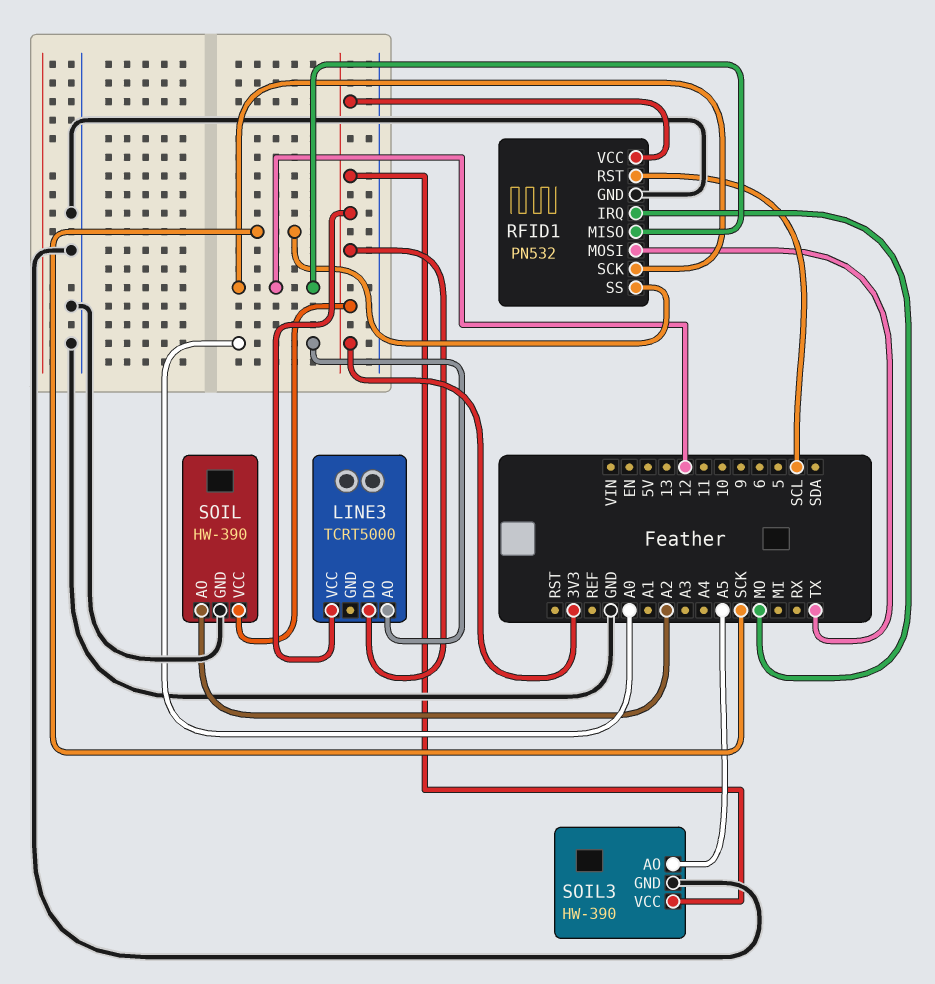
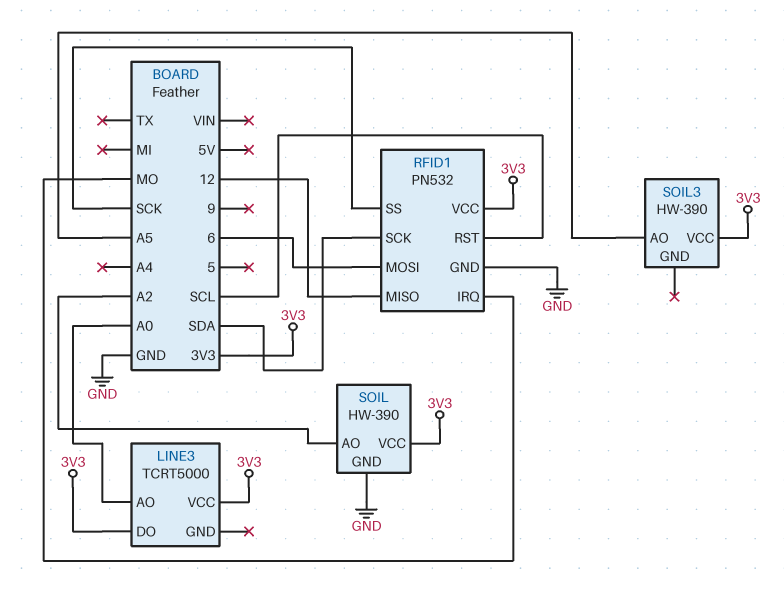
RFID1 pin MOSI: TX -> 6
RFID1 pin SCK: 12 -> SDA
SOIL3 pin GND: GND -> none

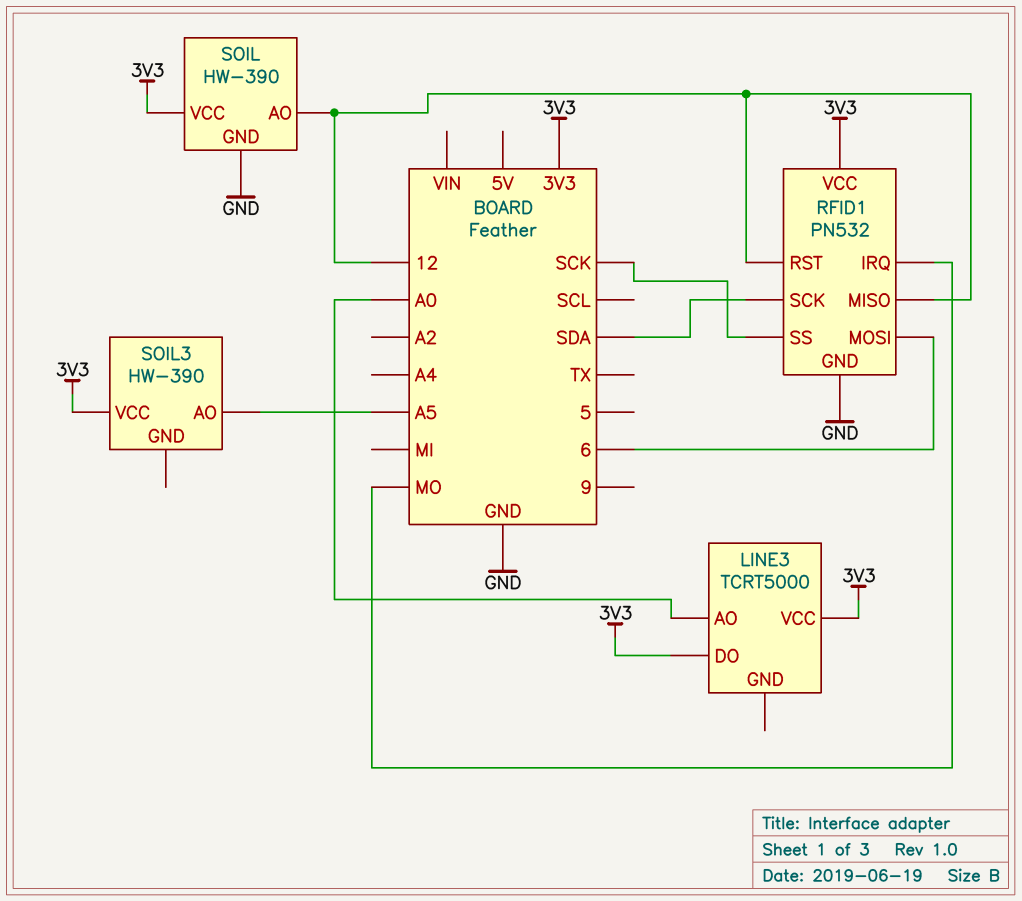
RFID1 pin RST: SCL -> 12
SOIL pin AO: A2 -> 12

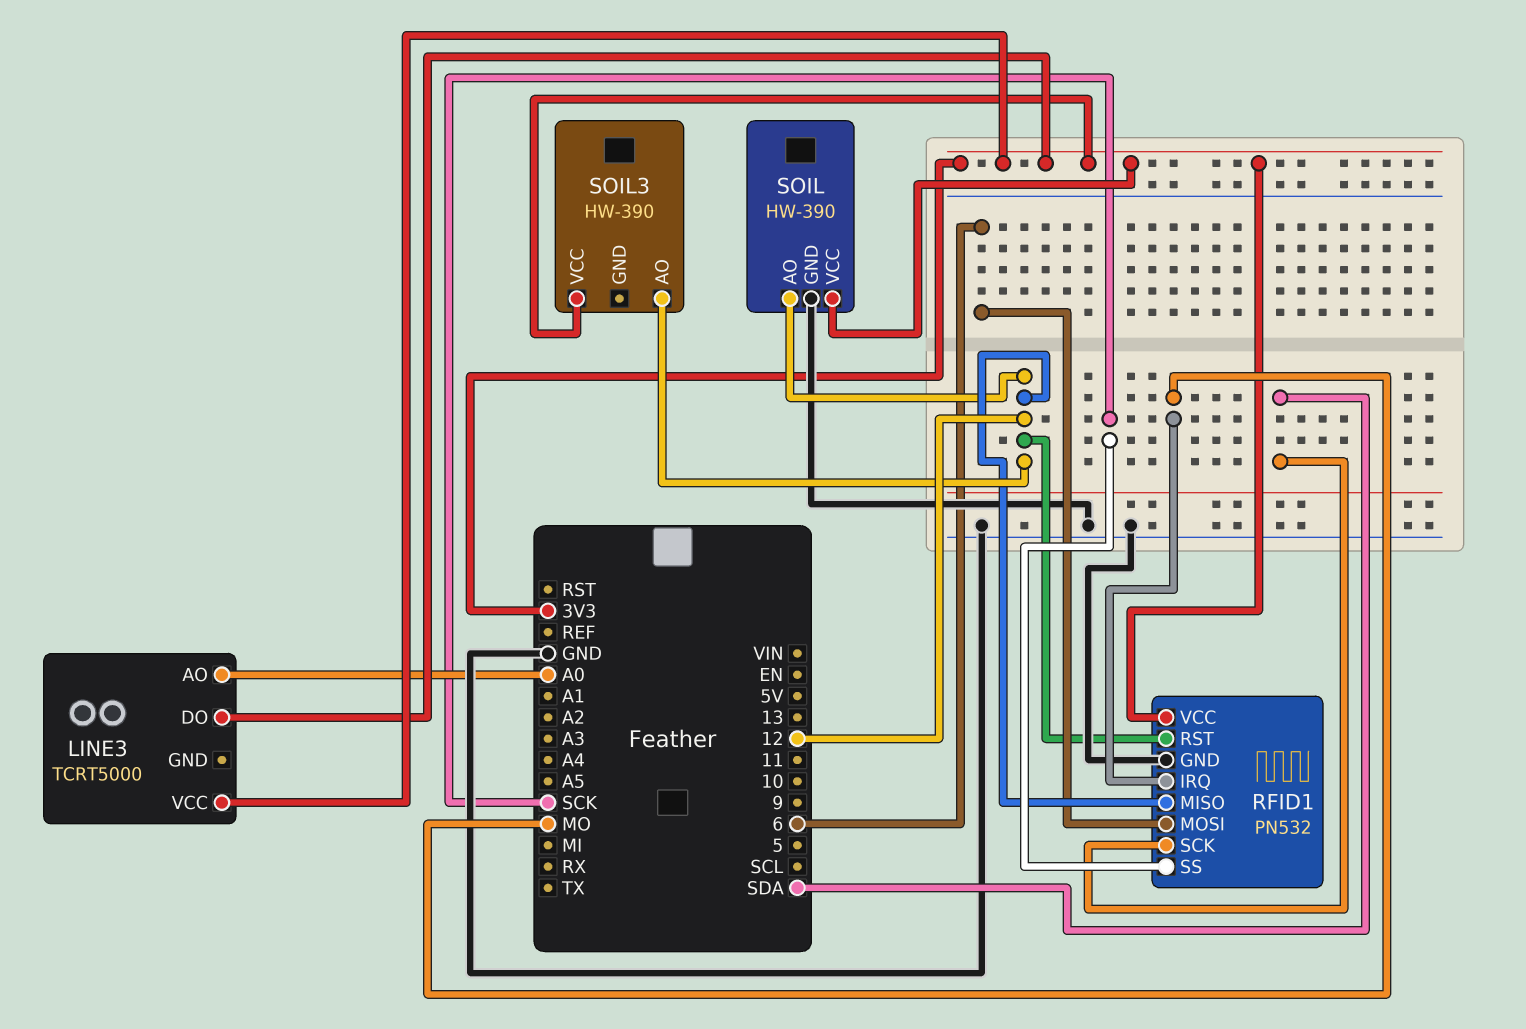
SOIL3 pin AO: A5 -> 12

